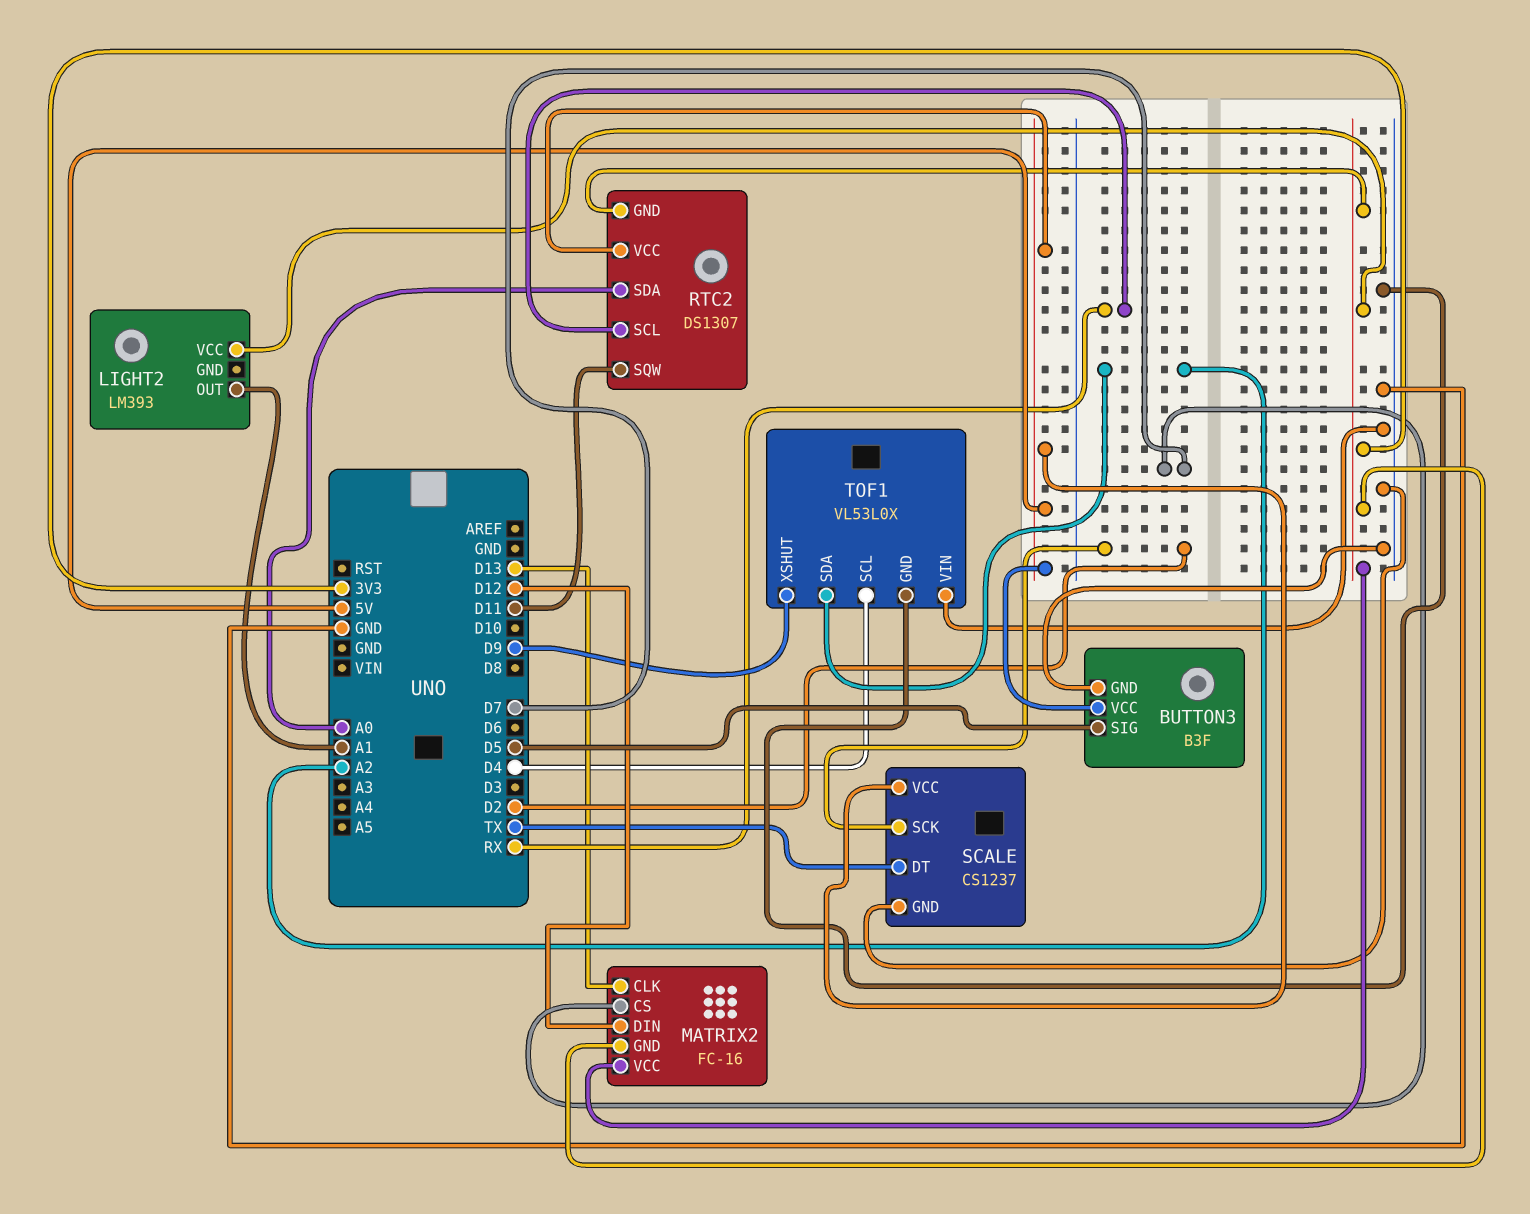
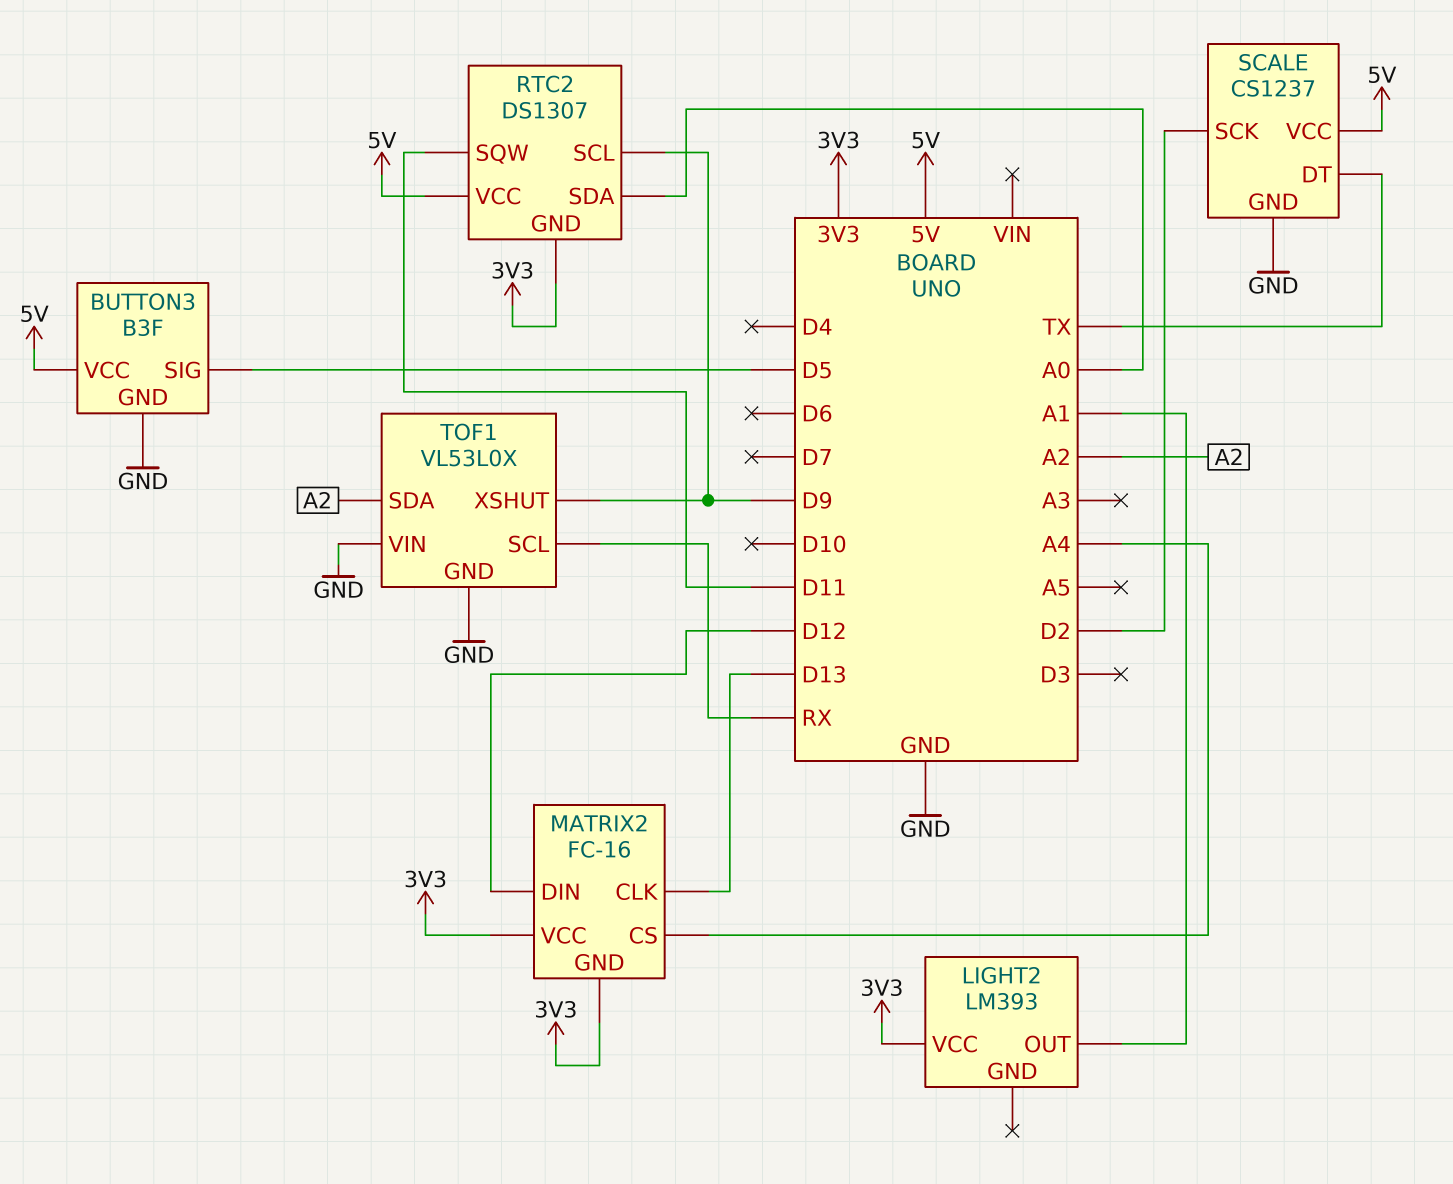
MATRIX2 pin CS: D7 -> A4
RTC2 pin SCL: RX -> D9
TOF1 pin SCL: D4 -> RX

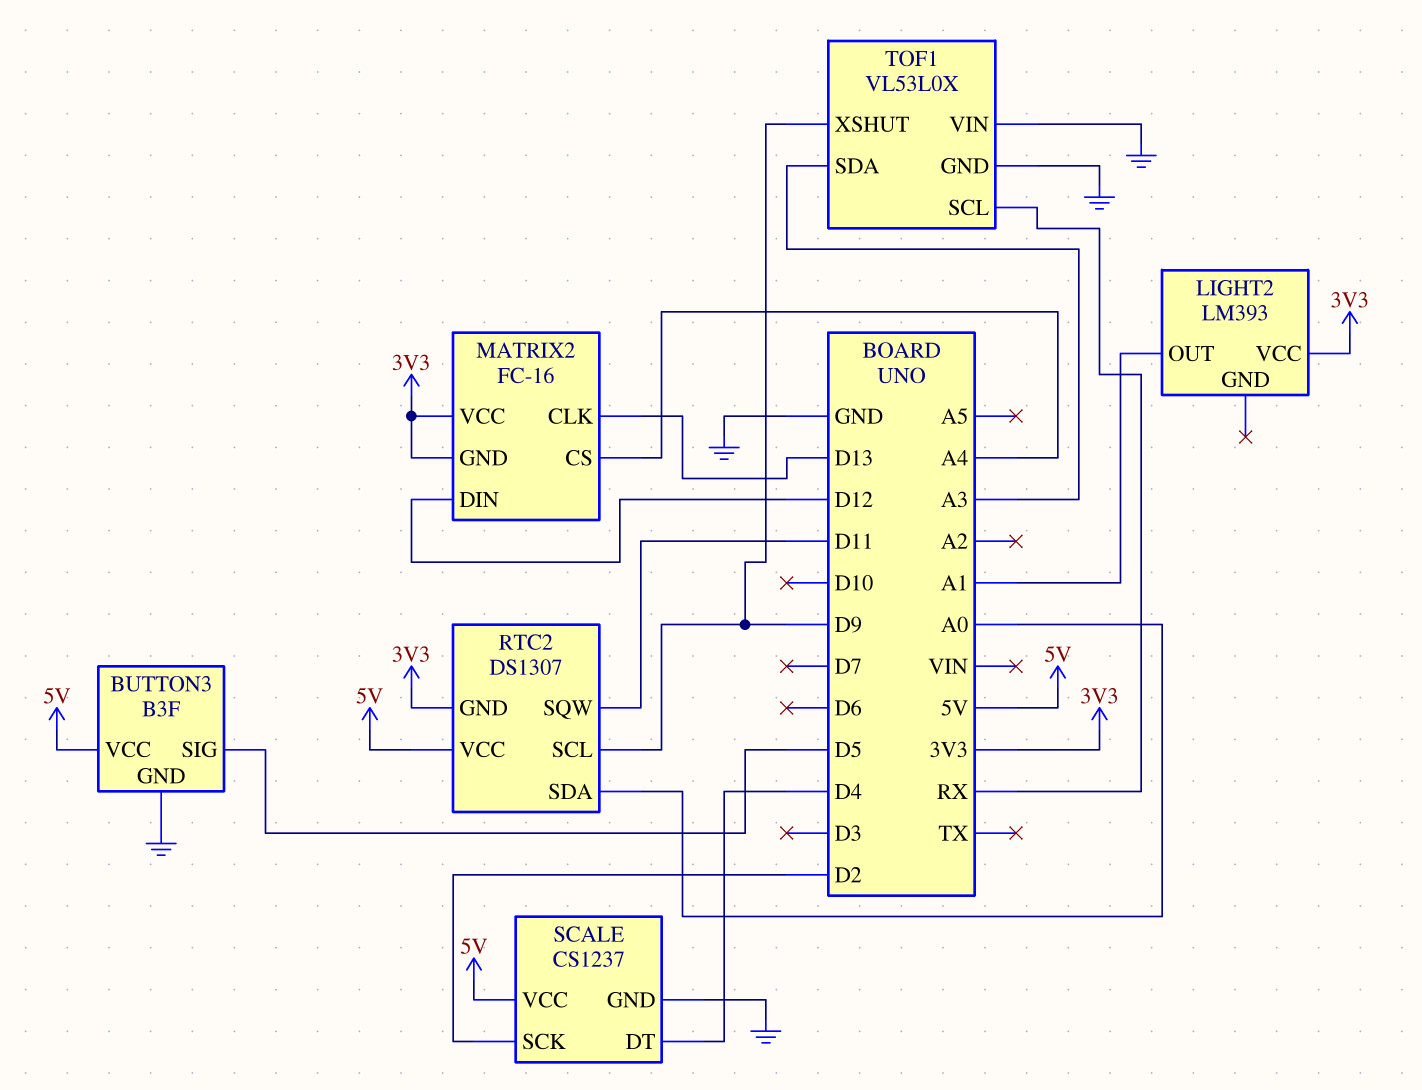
SCALE pin DT: TX -> D4
TOF1 pin SDA: A2 -> A3

